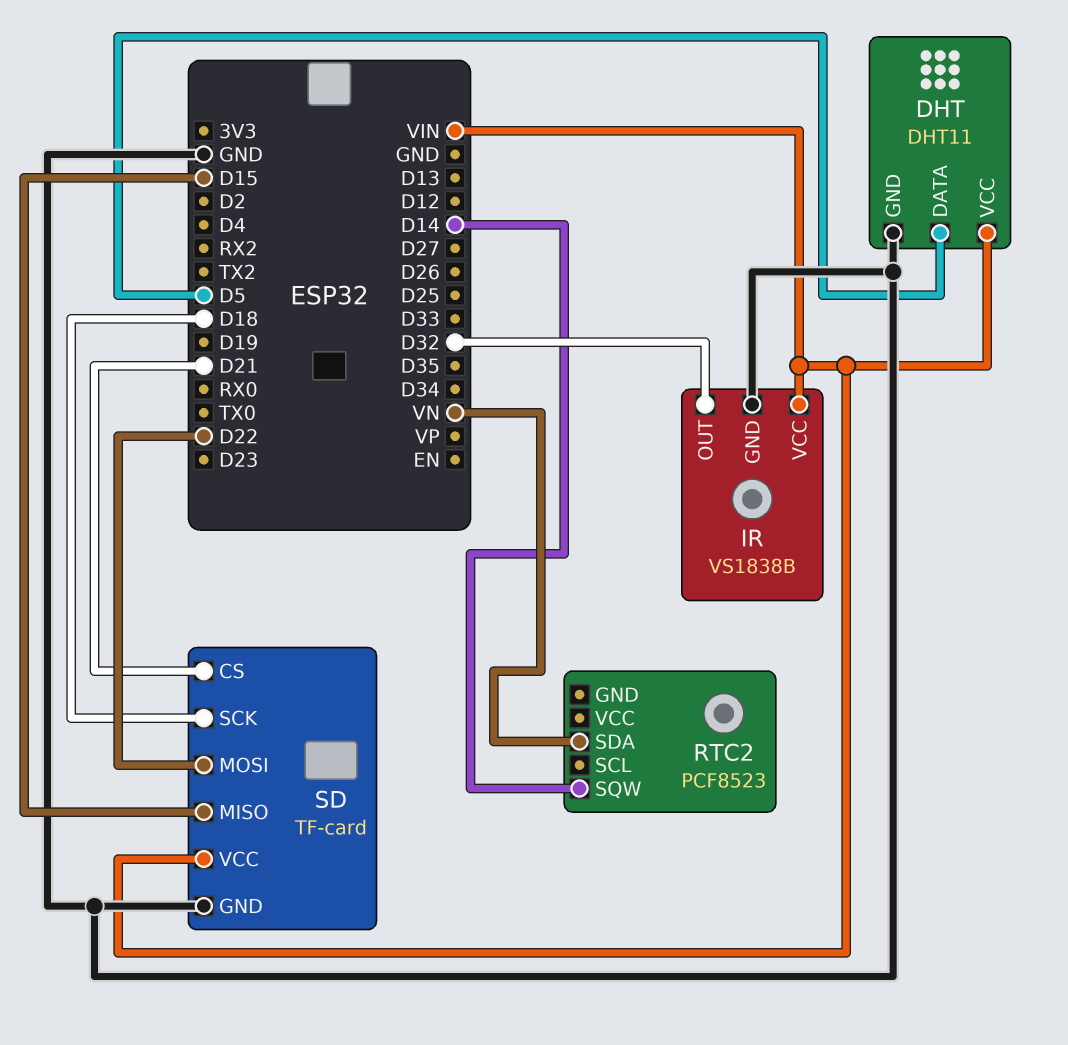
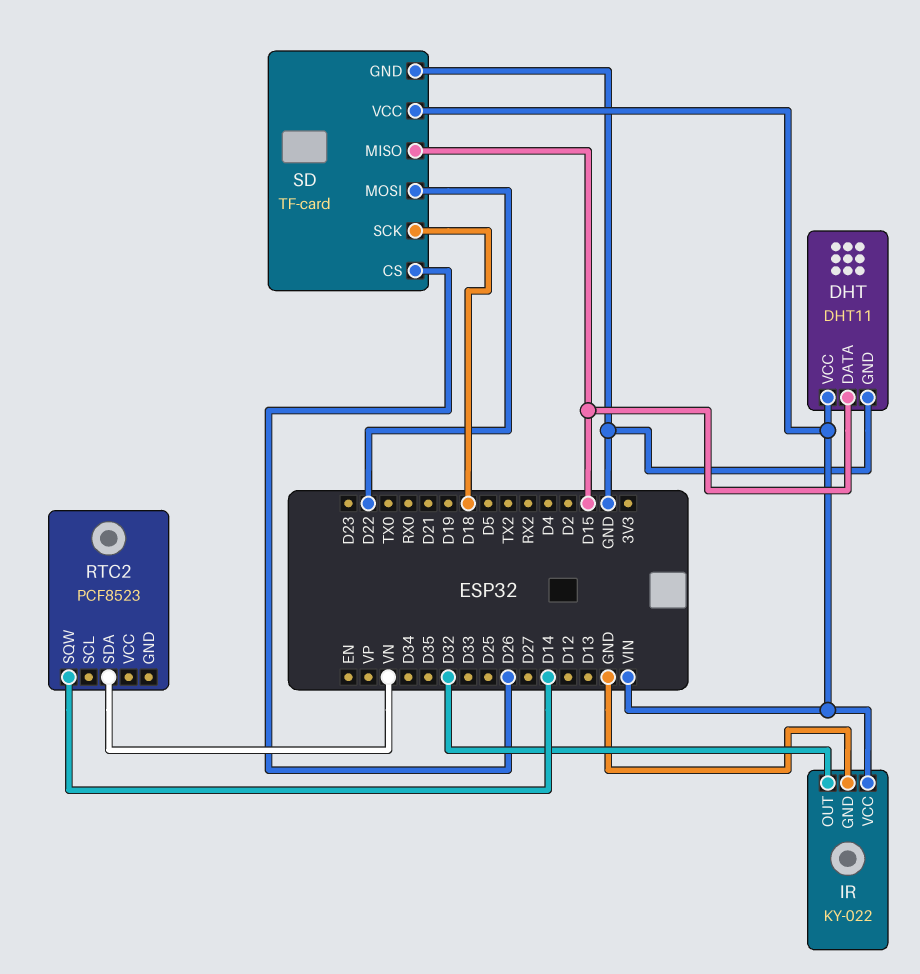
DHT pin DATA: D5 -> D15
IR: VS1838B -> KY-022
SD pin CS: D21 -> D26

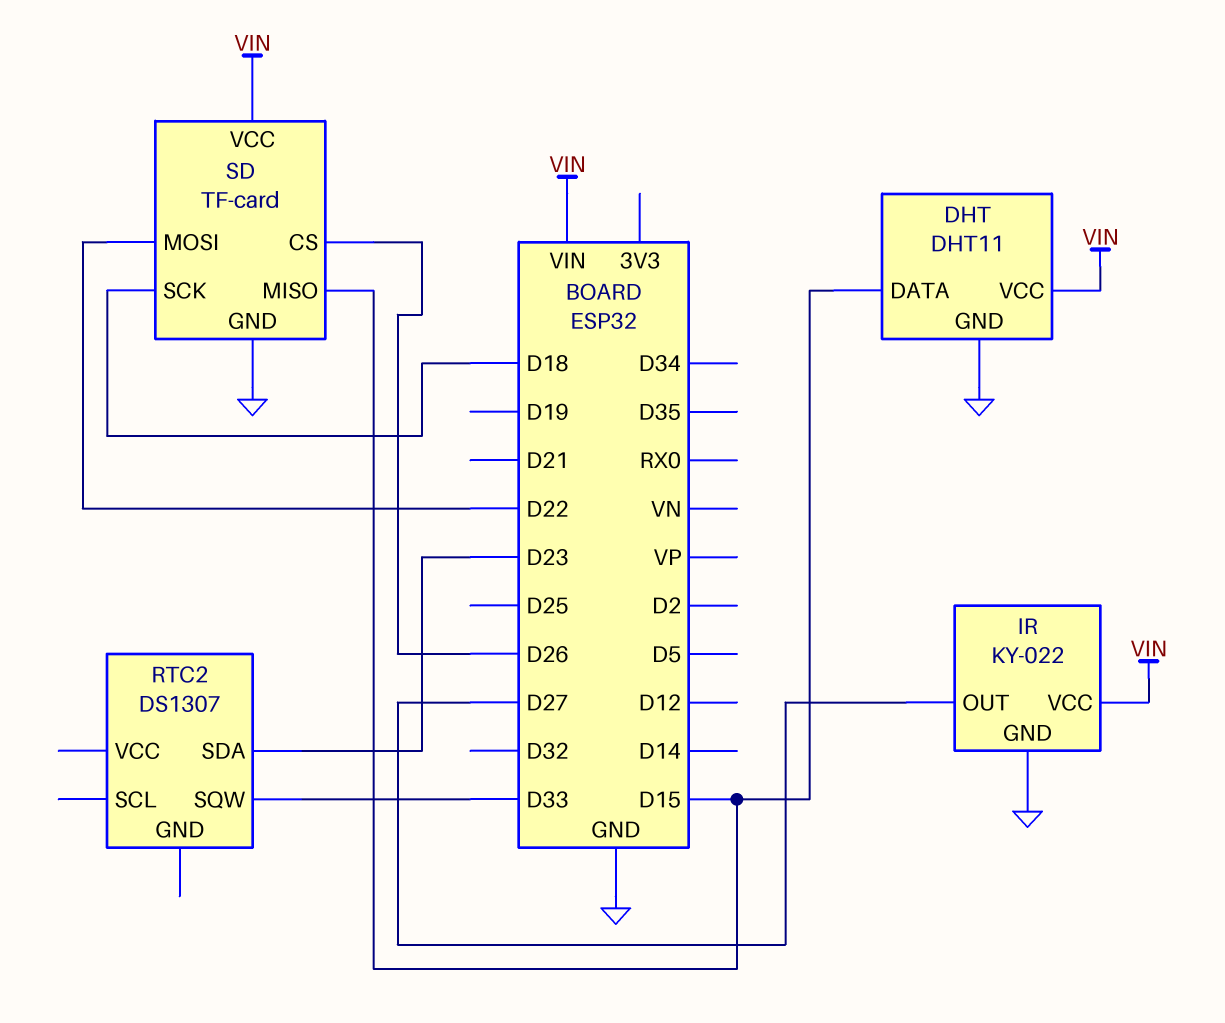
IR pin OUT: D32 -> D27
RTC2: PCF8523 -> DS1307
RTC2 pin SDA: VN -> D23
RTC2 pin SQW: D14 -> D33

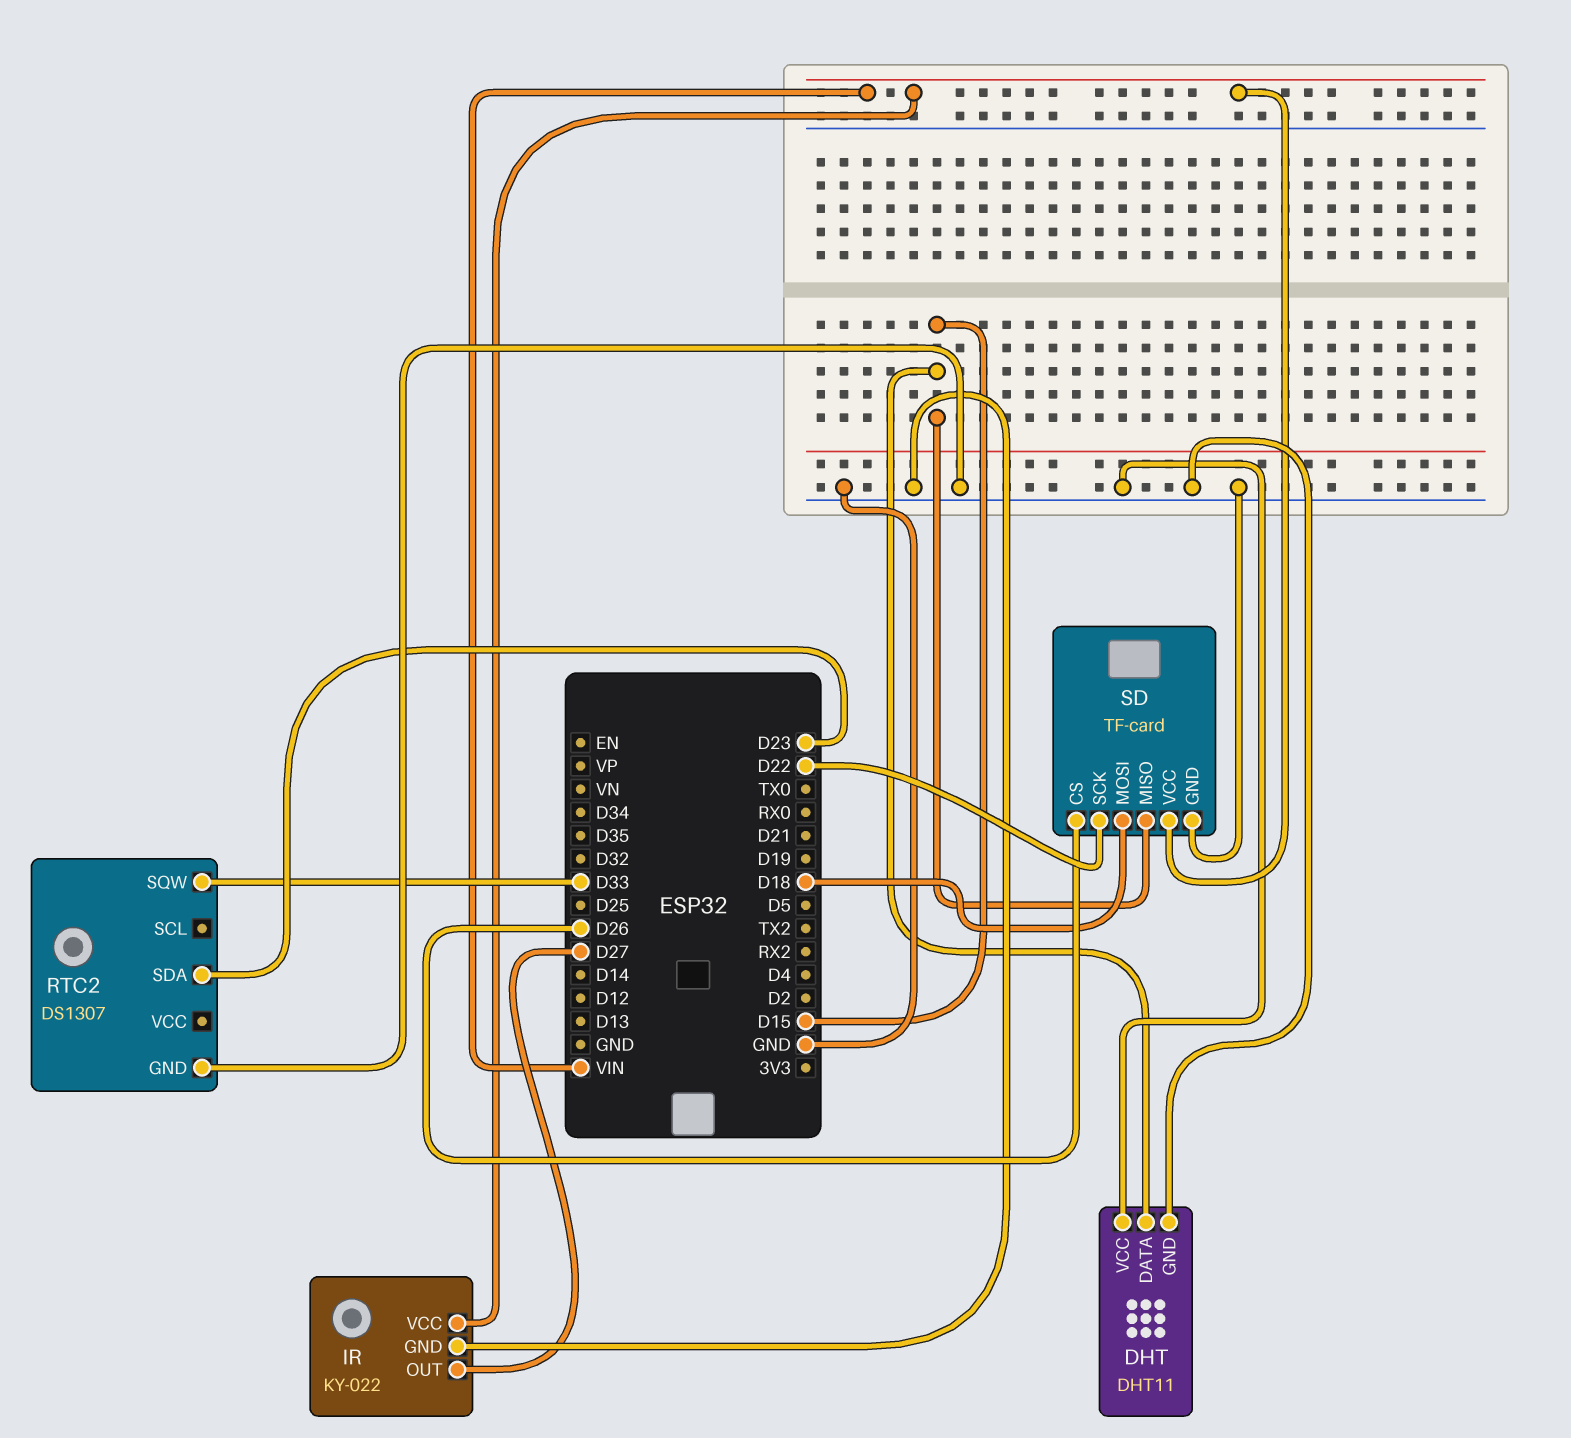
DHT pin VCC: VIN -> GND
RTC2 pin GND: none -> GND
SD pin MOSI: D22 -> D18
SD pin SCK: D18 -> D22

